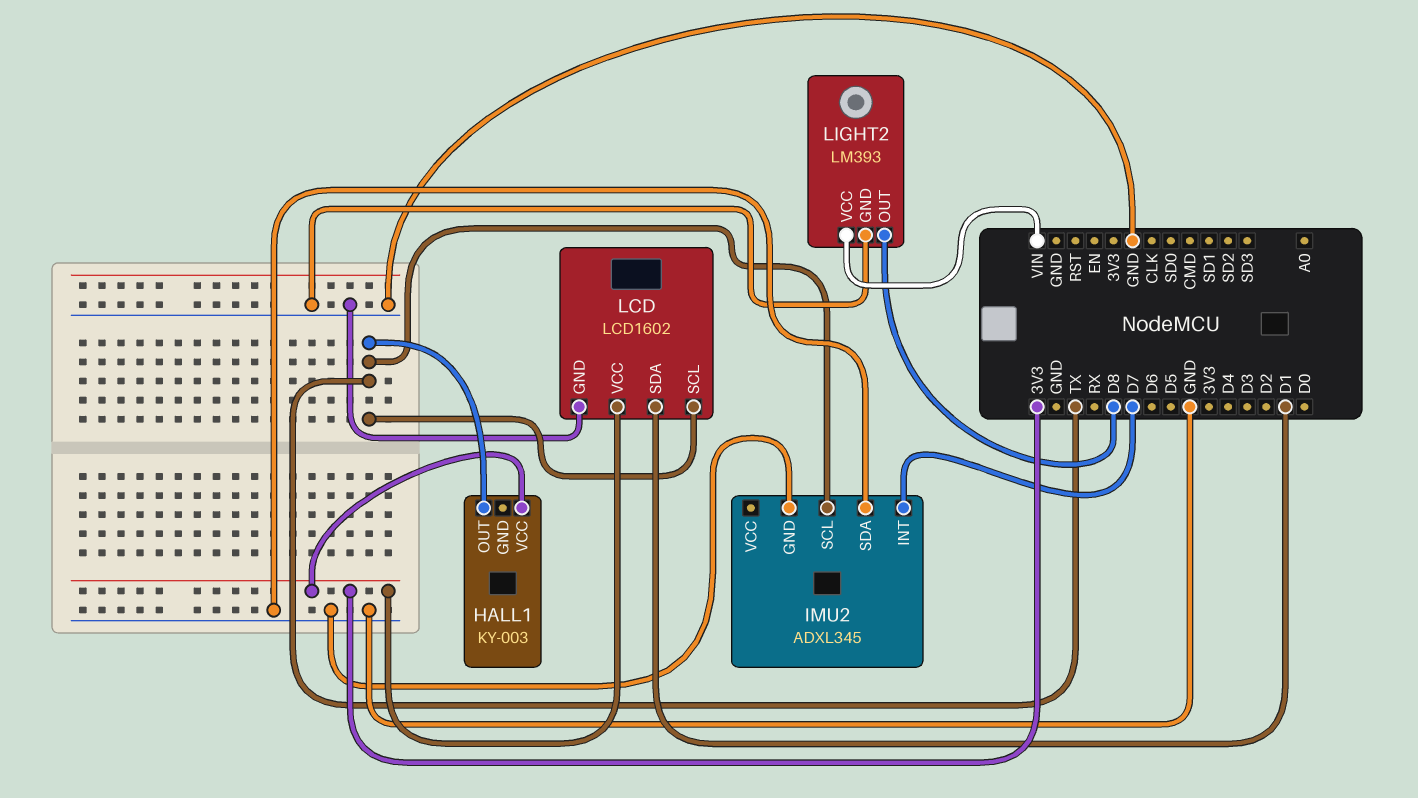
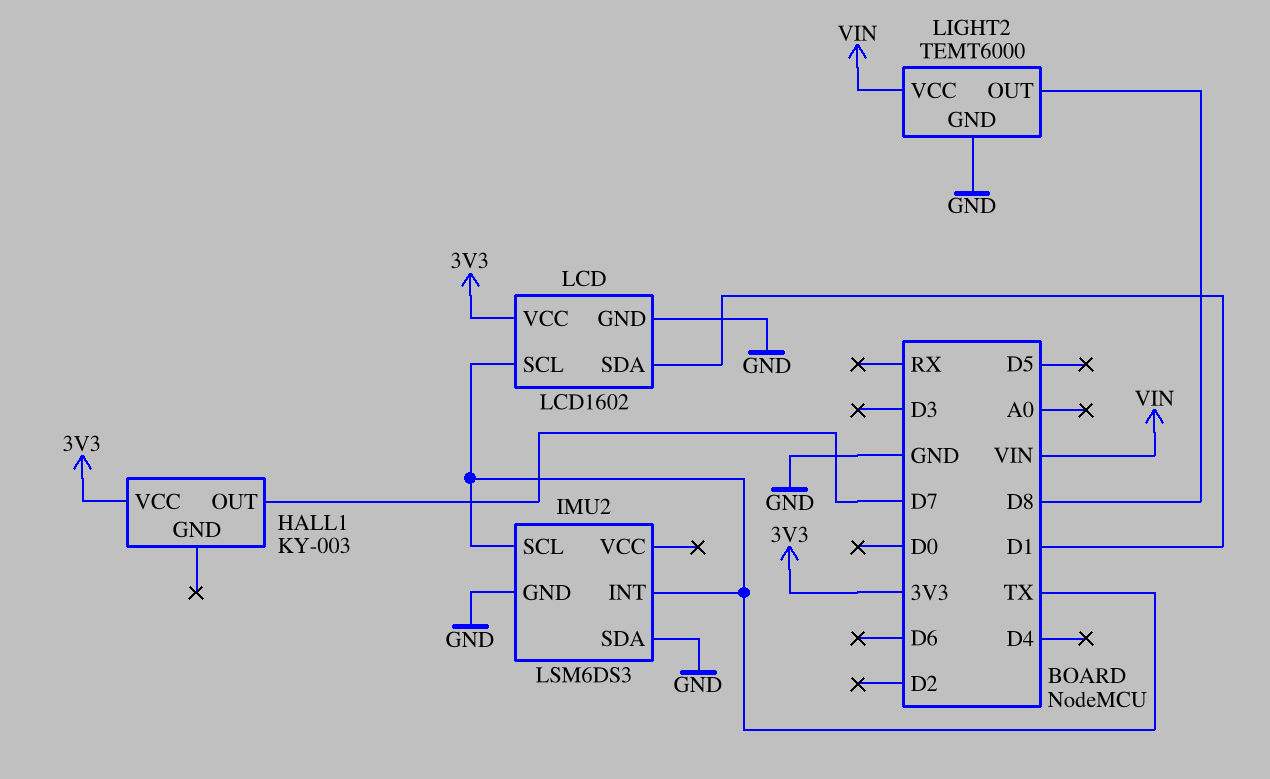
HALL1 pin OUT: TX -> D7
IMU2: ADXL345 -> LSM6DS3
IMU2 pin INT: D7 -> TX
LIGHT2: LM393 -> TEMT6000

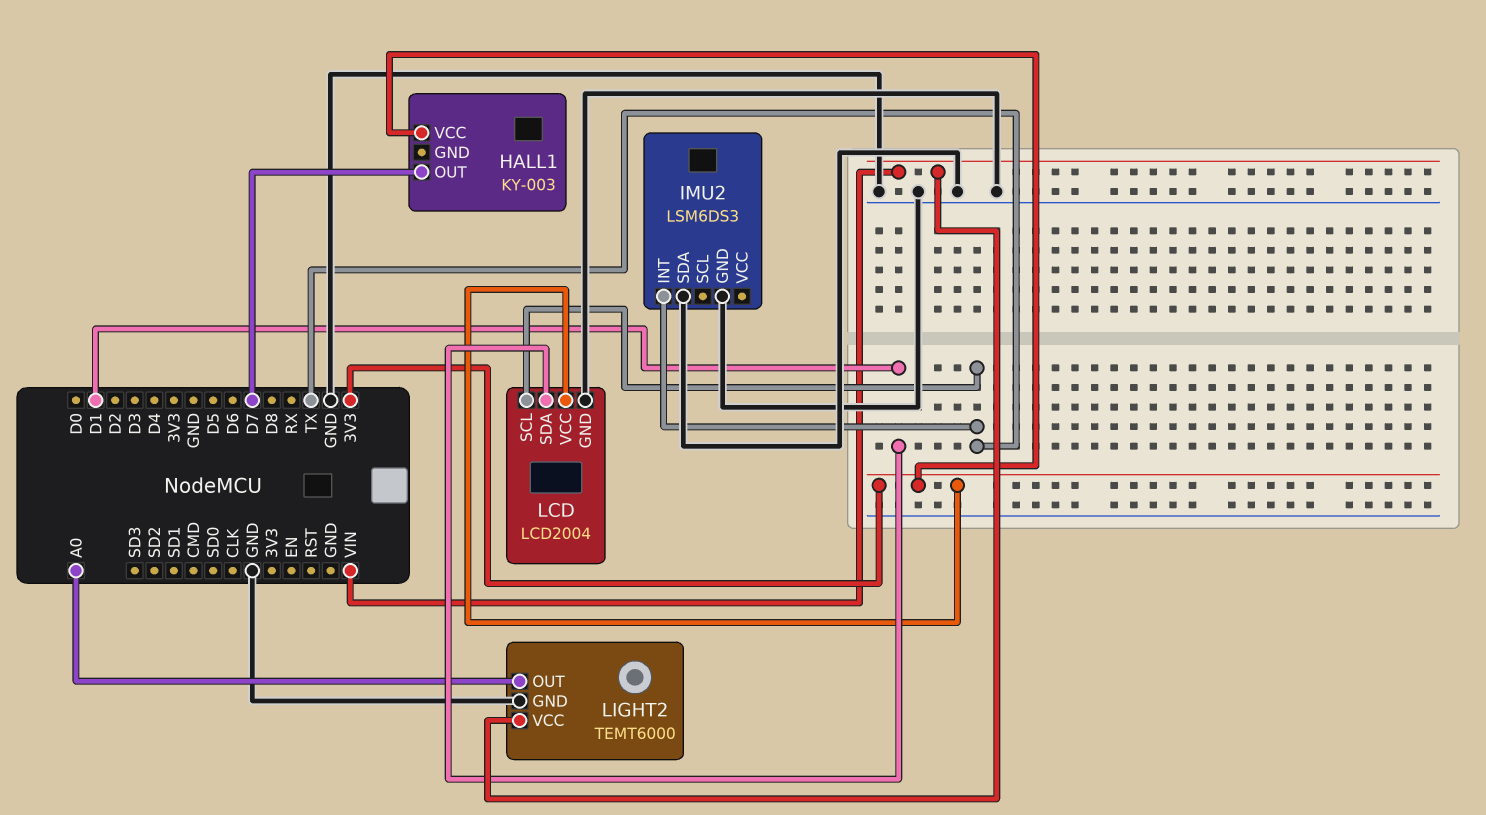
IMU2 pin SCL: TX -> none
LCD: LCD1602 -> LCD2004
LIGHT2 pin OUT: D8 -> A0

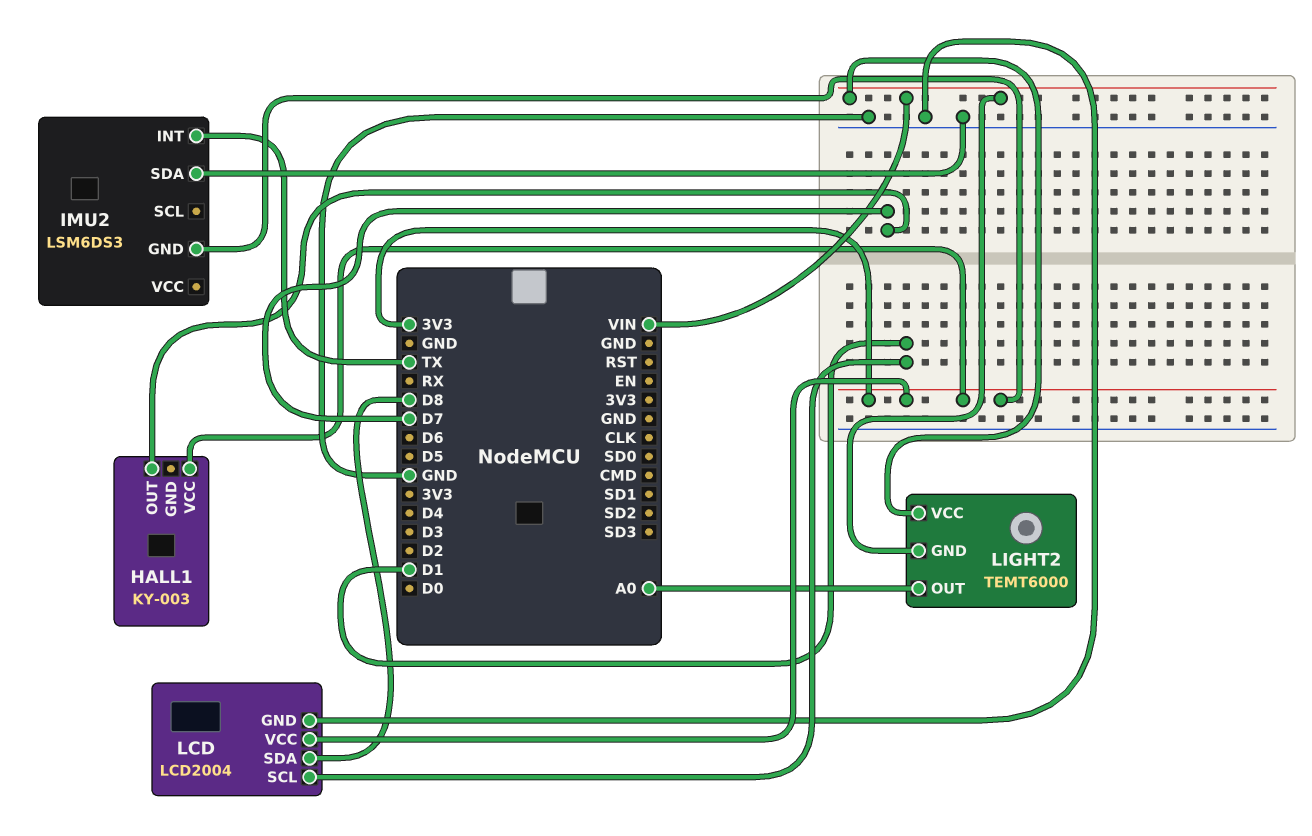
IMU2 pin GND: GND -> 3V3
LCD pin SCL: TX -> D1
LCD pin SDA: D1 -> D8
LIGHT2 pin GND: GND -> VIN

